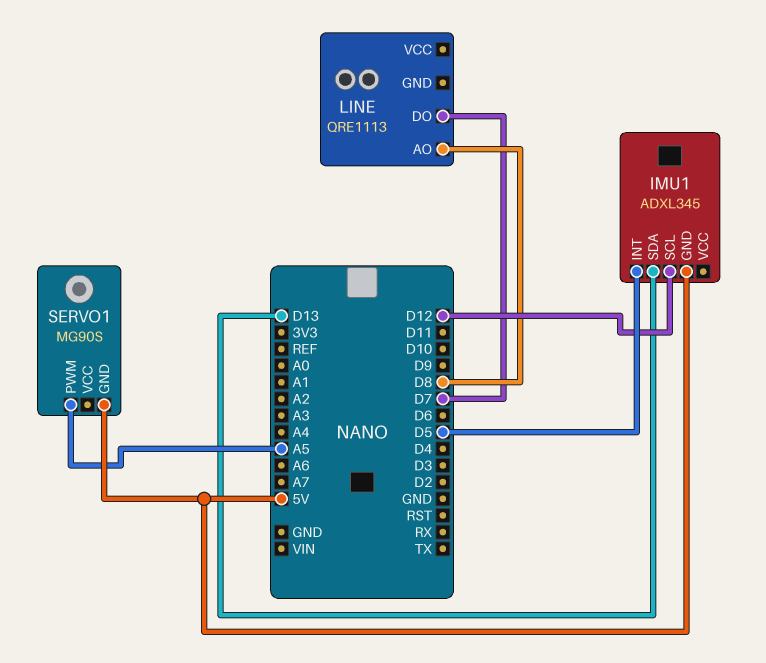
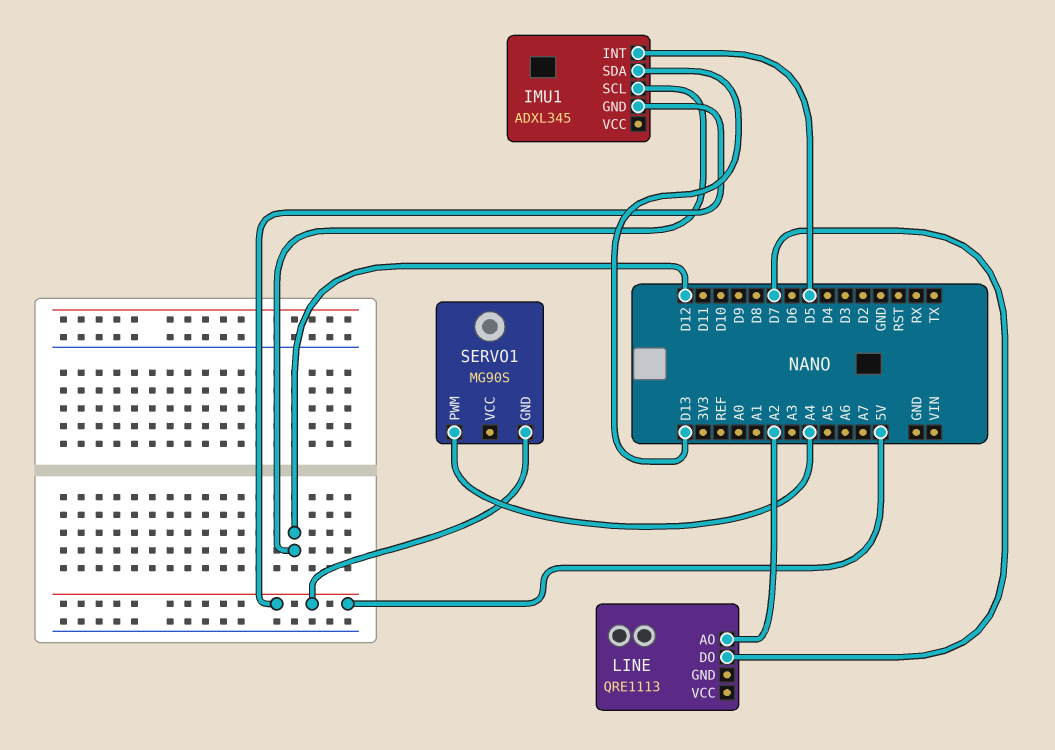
LINE pin AO: D8 -> A2
SERVO1 pin PWM: A5 -> A4

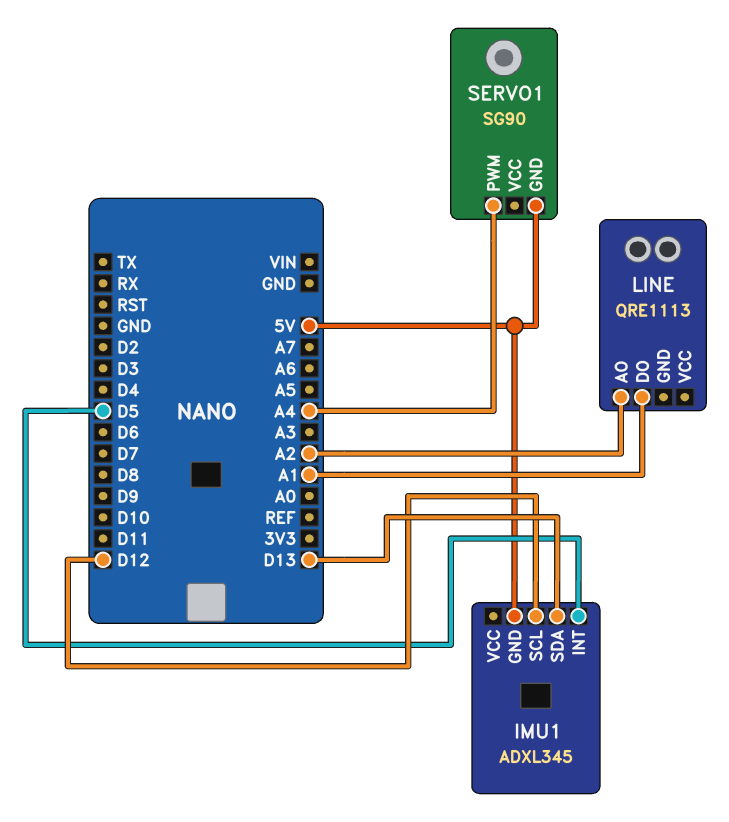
LINE pin DO: D7 -> A1
SERVO1: MG90S -> SG90

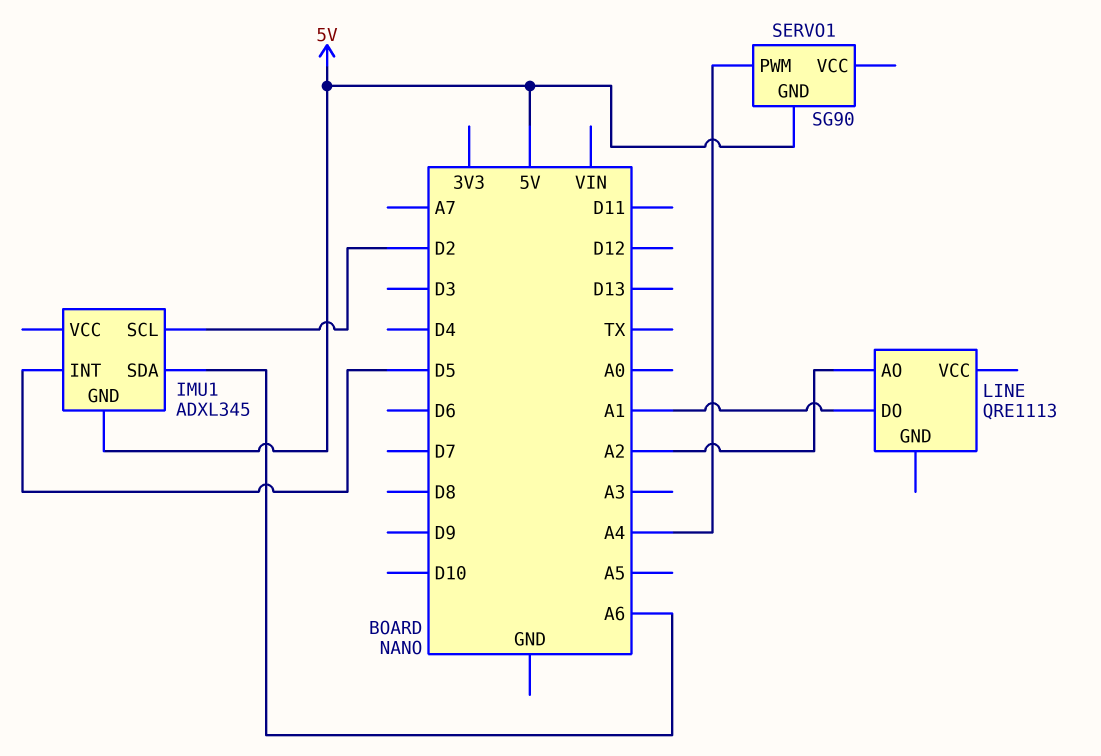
IMU1 pin SCL: D12 -> D2
IMU1 pin SDA: D13 -> A6

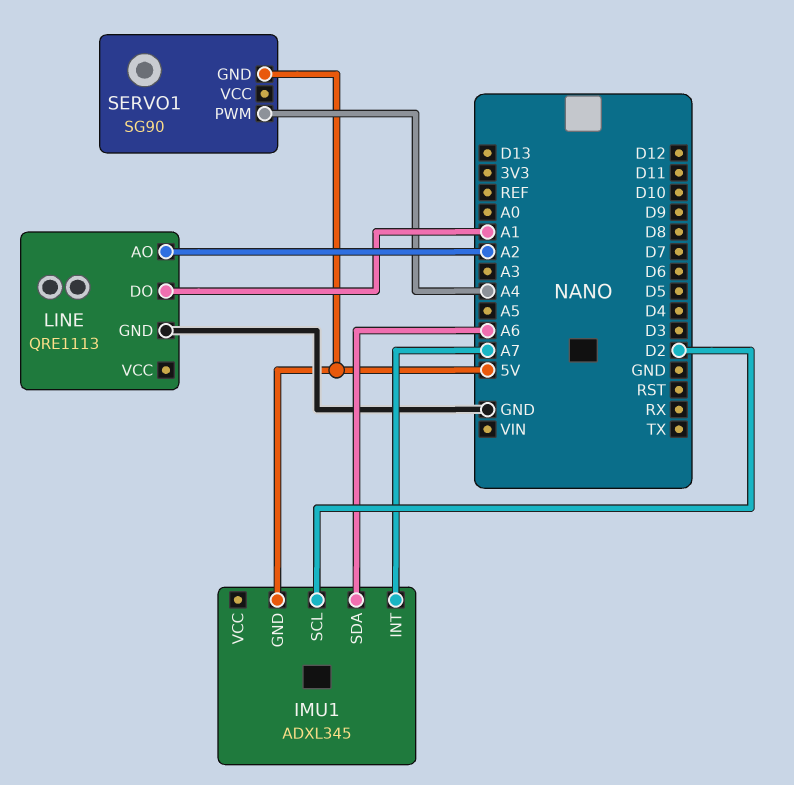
IMU1 pin INT: D5 -> A7
LINE pin GND: none -> GND

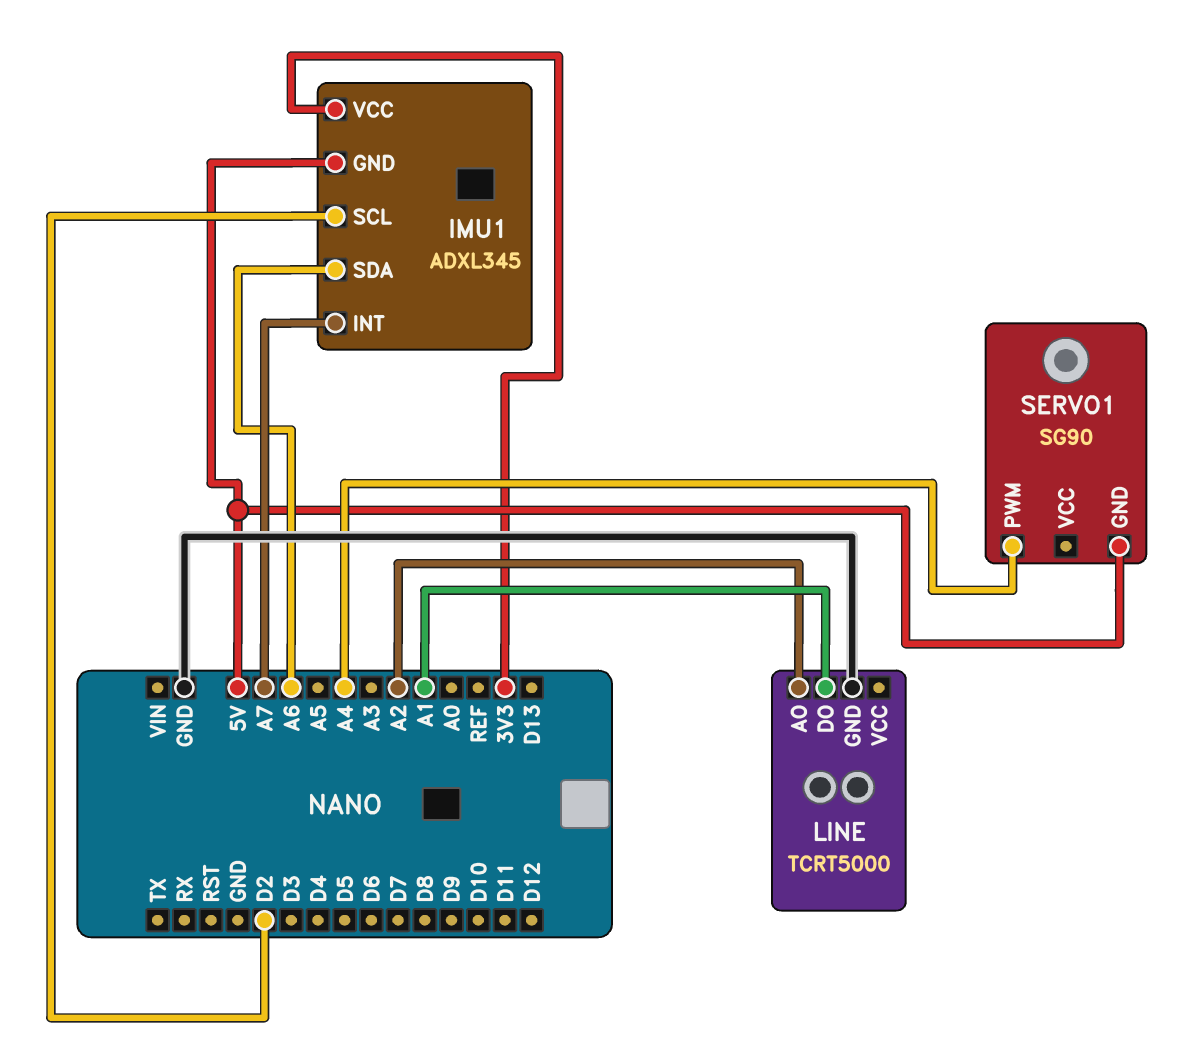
IMU1 pin VCC: none -> 3V3
LINE: QRE1113 -> TCRT5000

